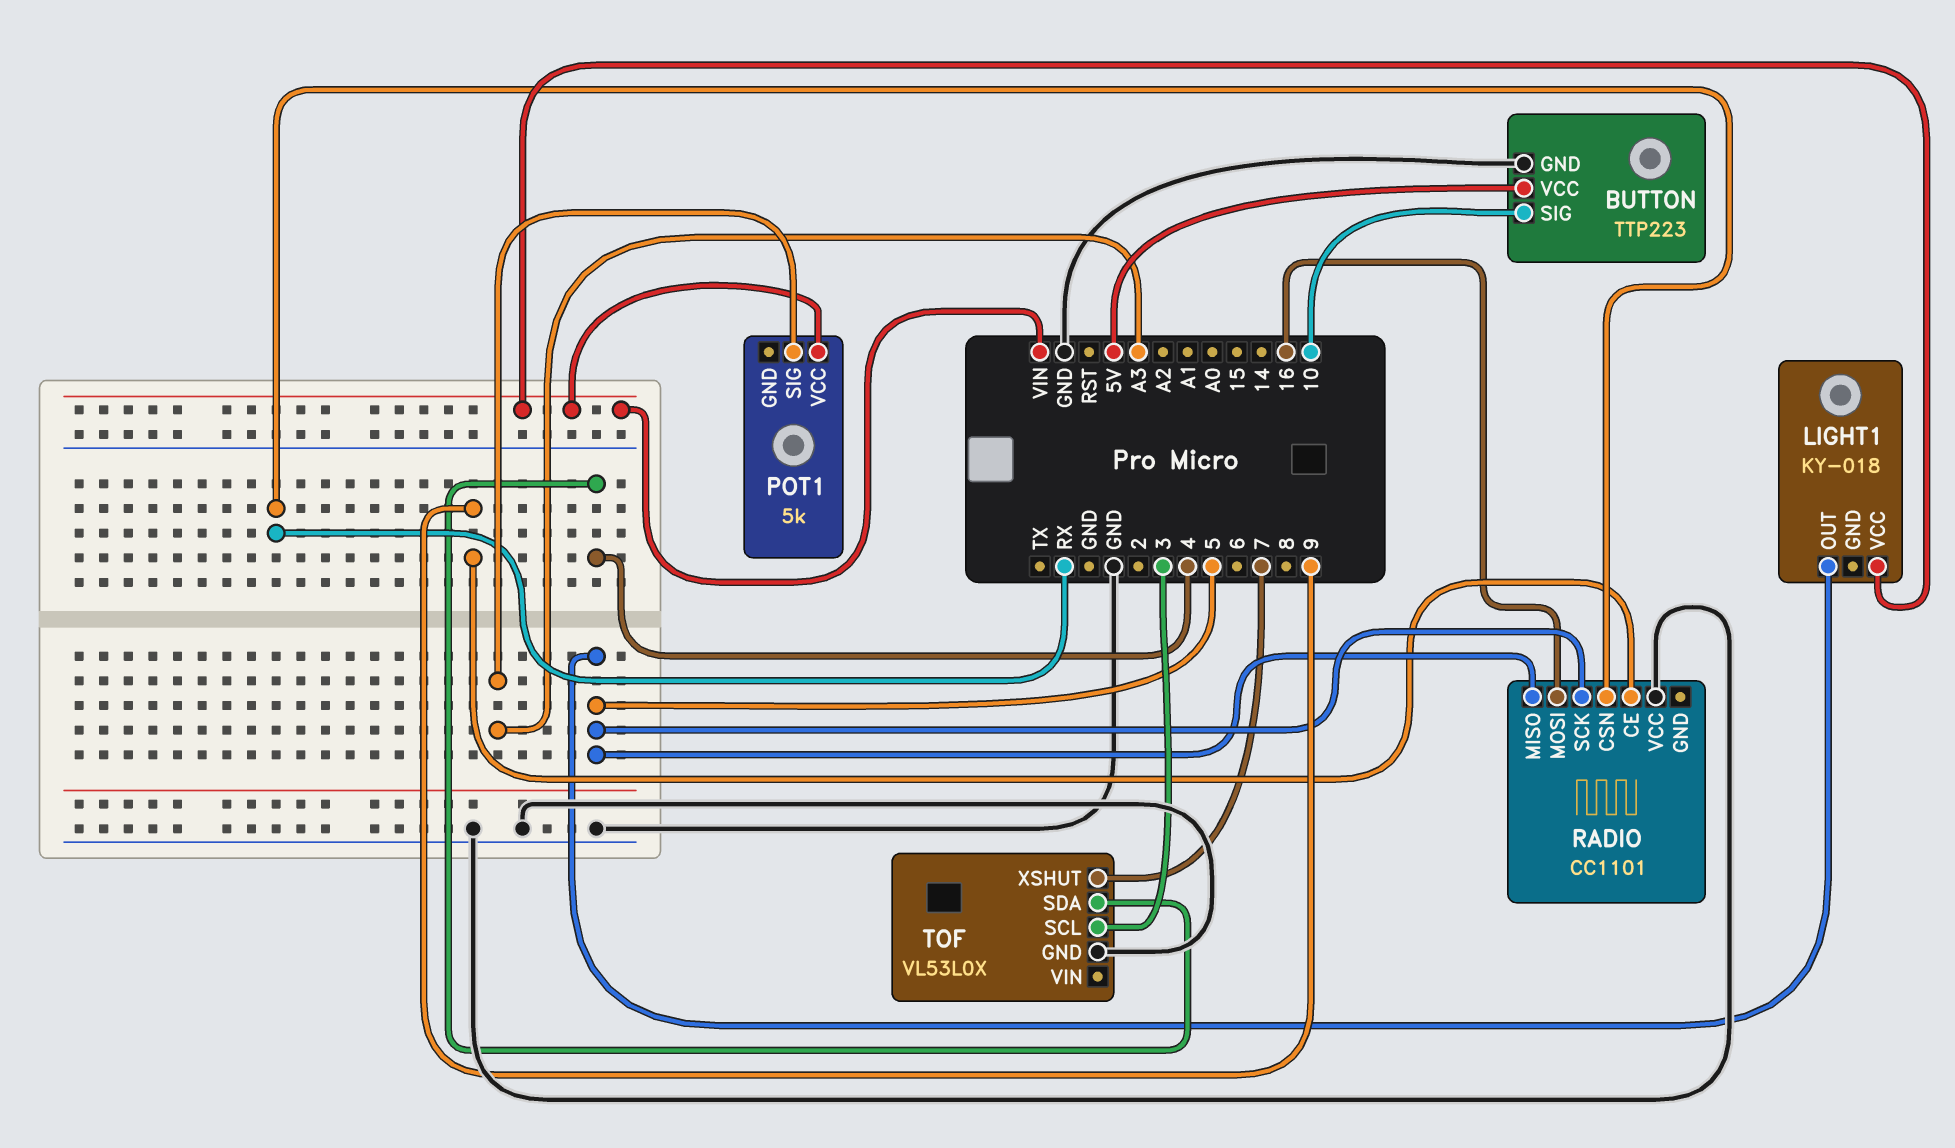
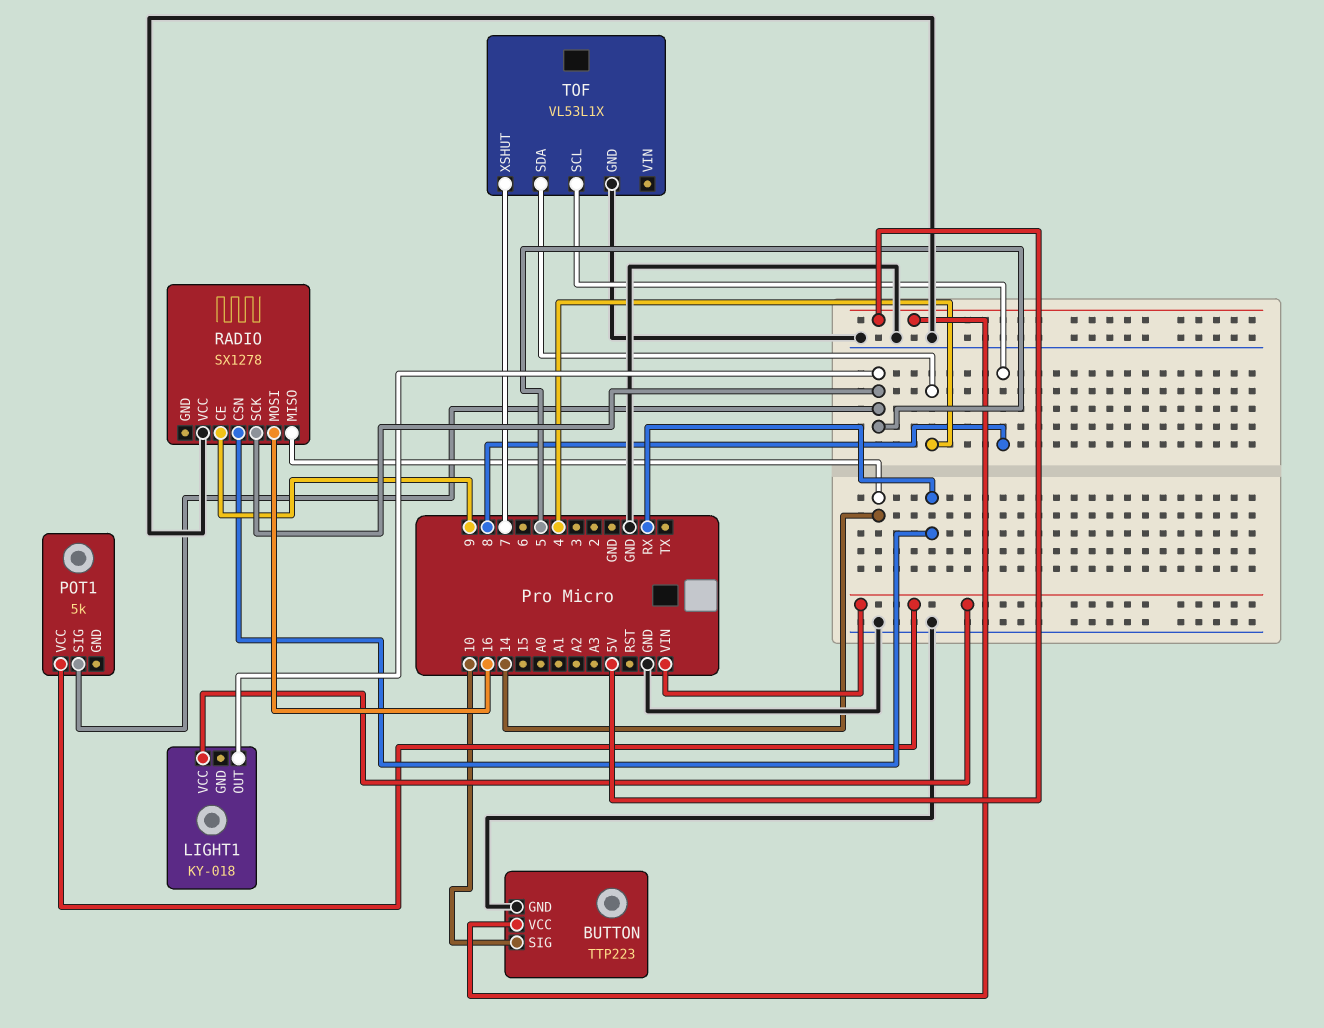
POT1 pin SIG: A3 -> 5
RADIO: CC1101 -> SX1278
RADIO pin MISO: 5 -> 14
TOF: VL53L0X -> VL53L1X
TOF pin SCL: 3 -> 8

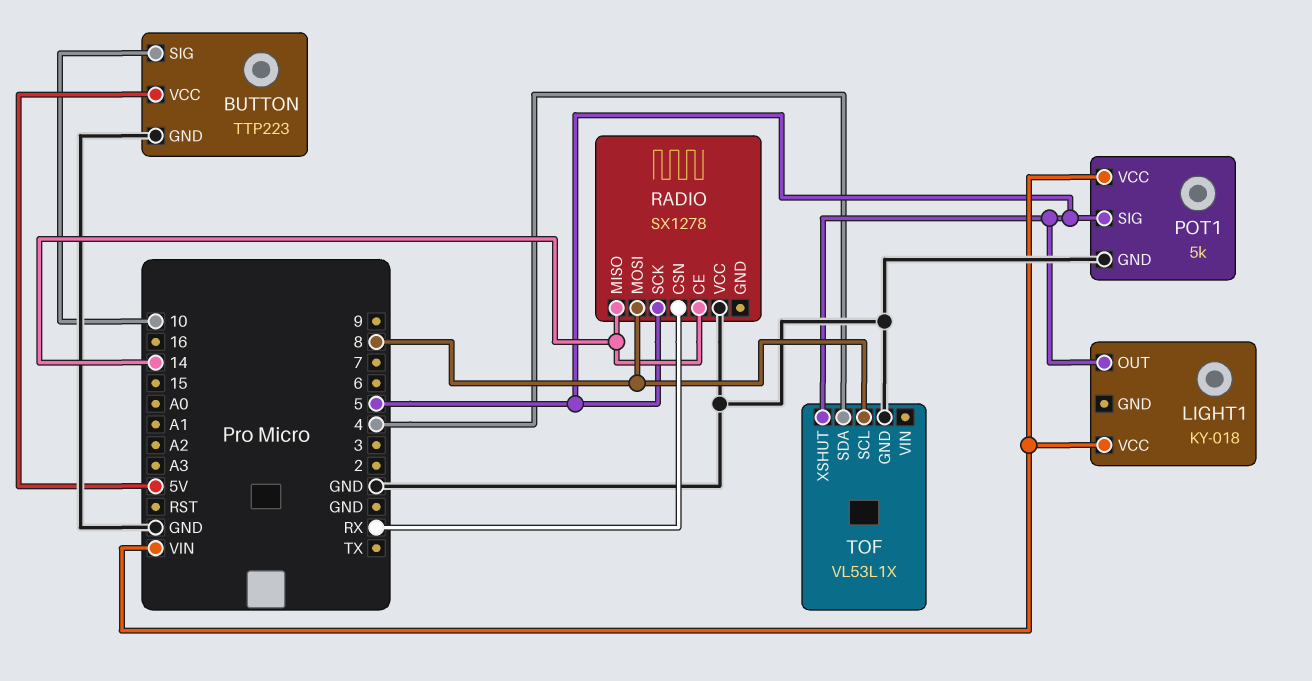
POT1 pin GND: none -> GND
RADIO pin CE: 9 -> 14
RADIO pin MOSI: 16 -> 8
TOF pin XSHUT: 7 -> 5

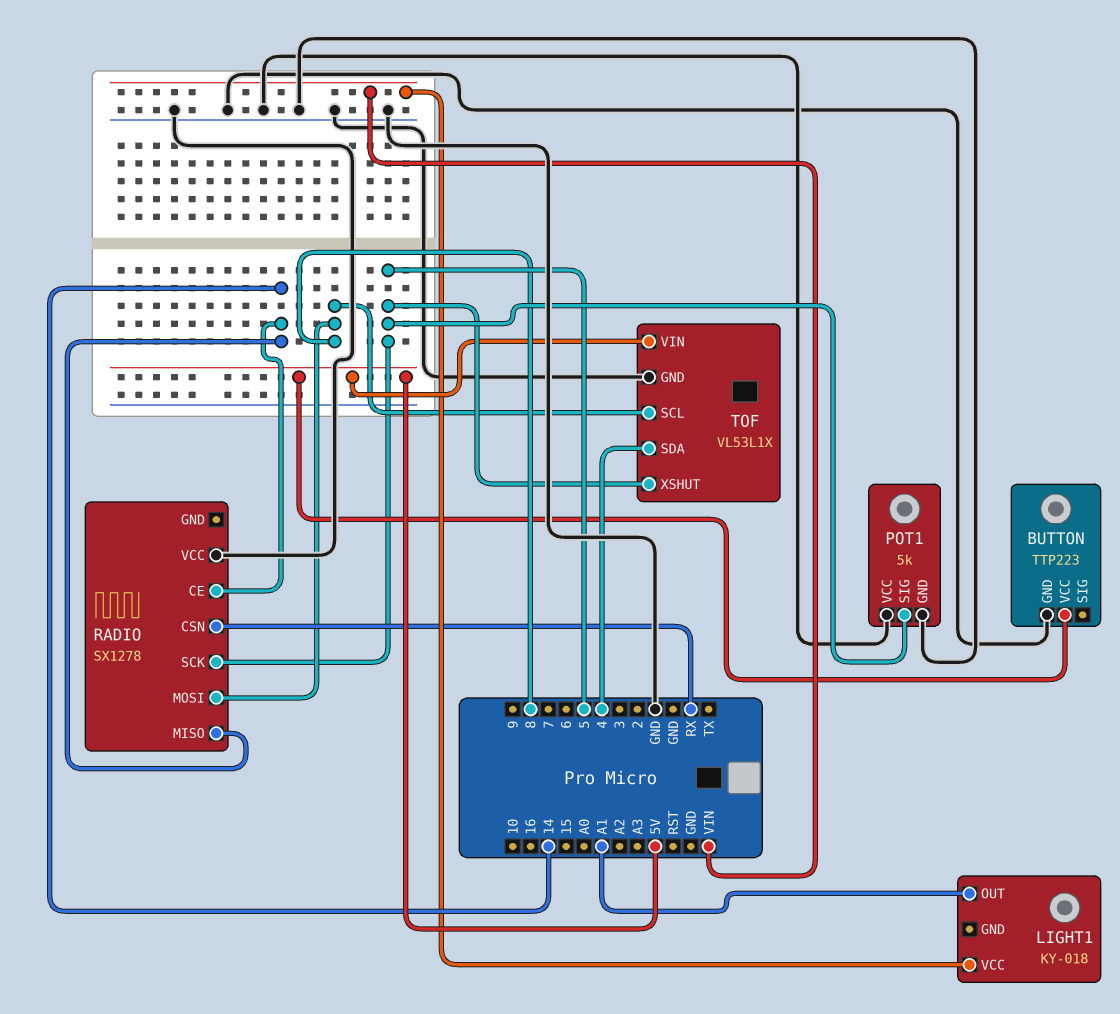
BUTTON pin SIG: 10 -> none
LIGHT1 pin OUT: 5 -> A1
POT1 pin VCC: VIN -> GND
TOF pin VIN: none -> 5V

